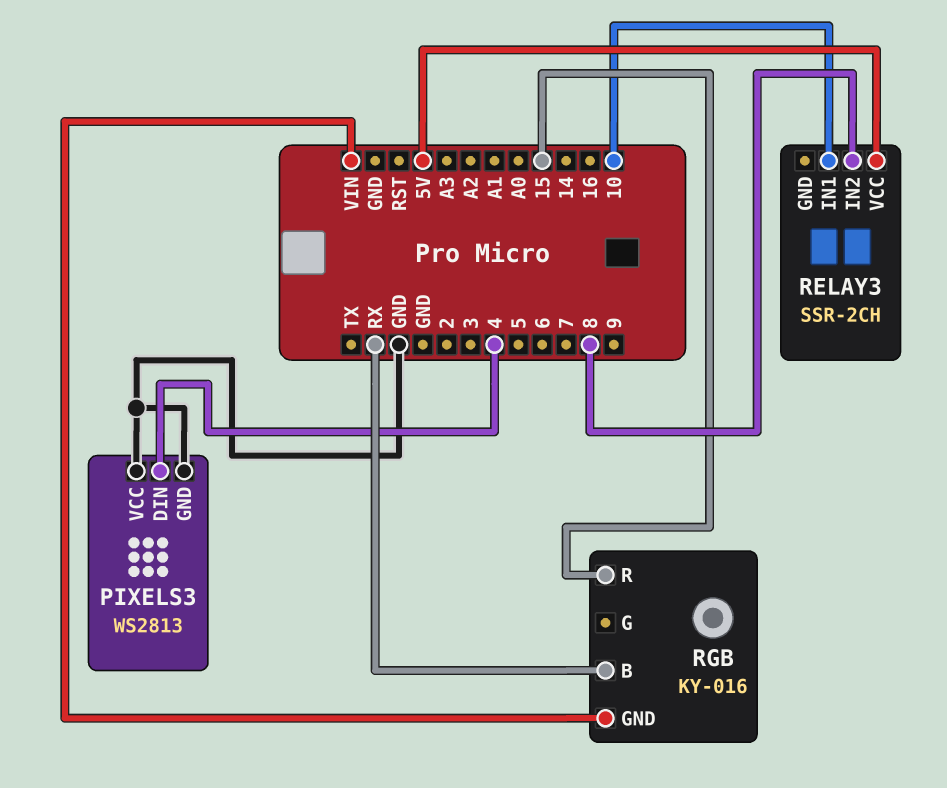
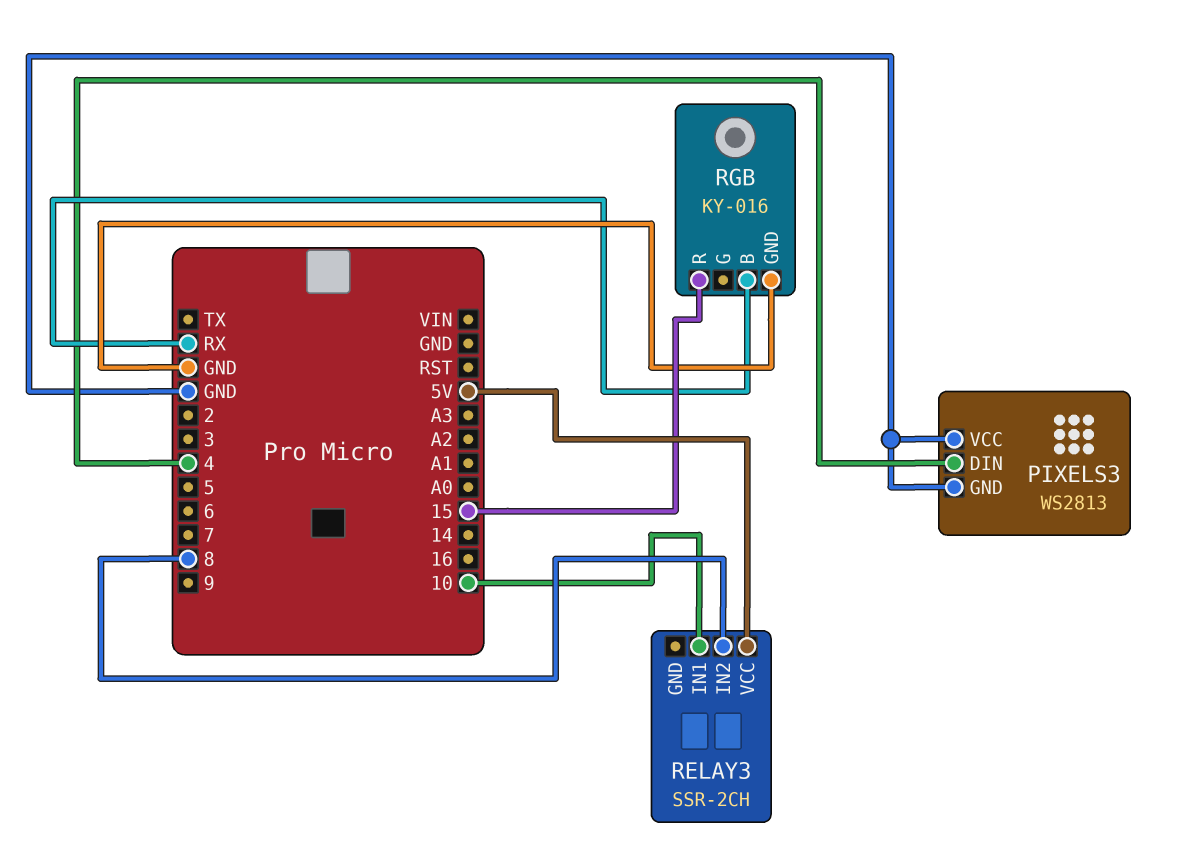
RGB pin GND: VIN -> GND

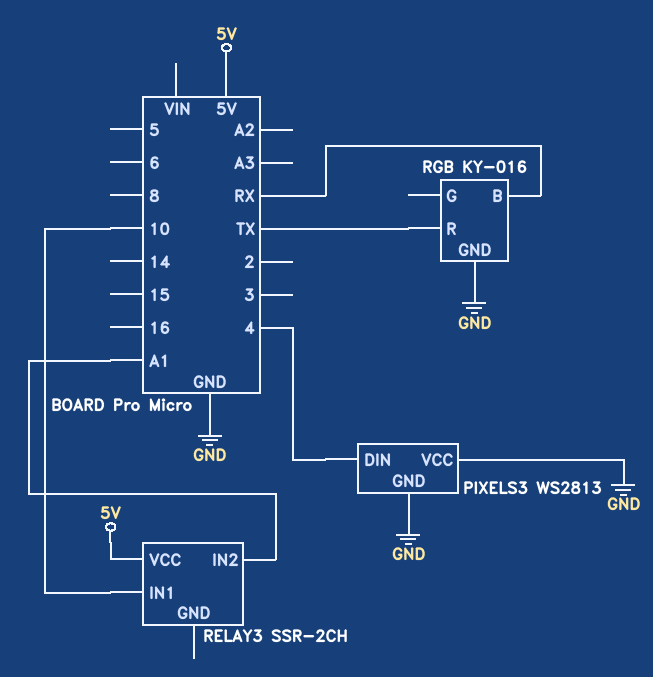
RELAY3 pin IN2: 8 -> A1
RGB pin R: 15 -> TX

